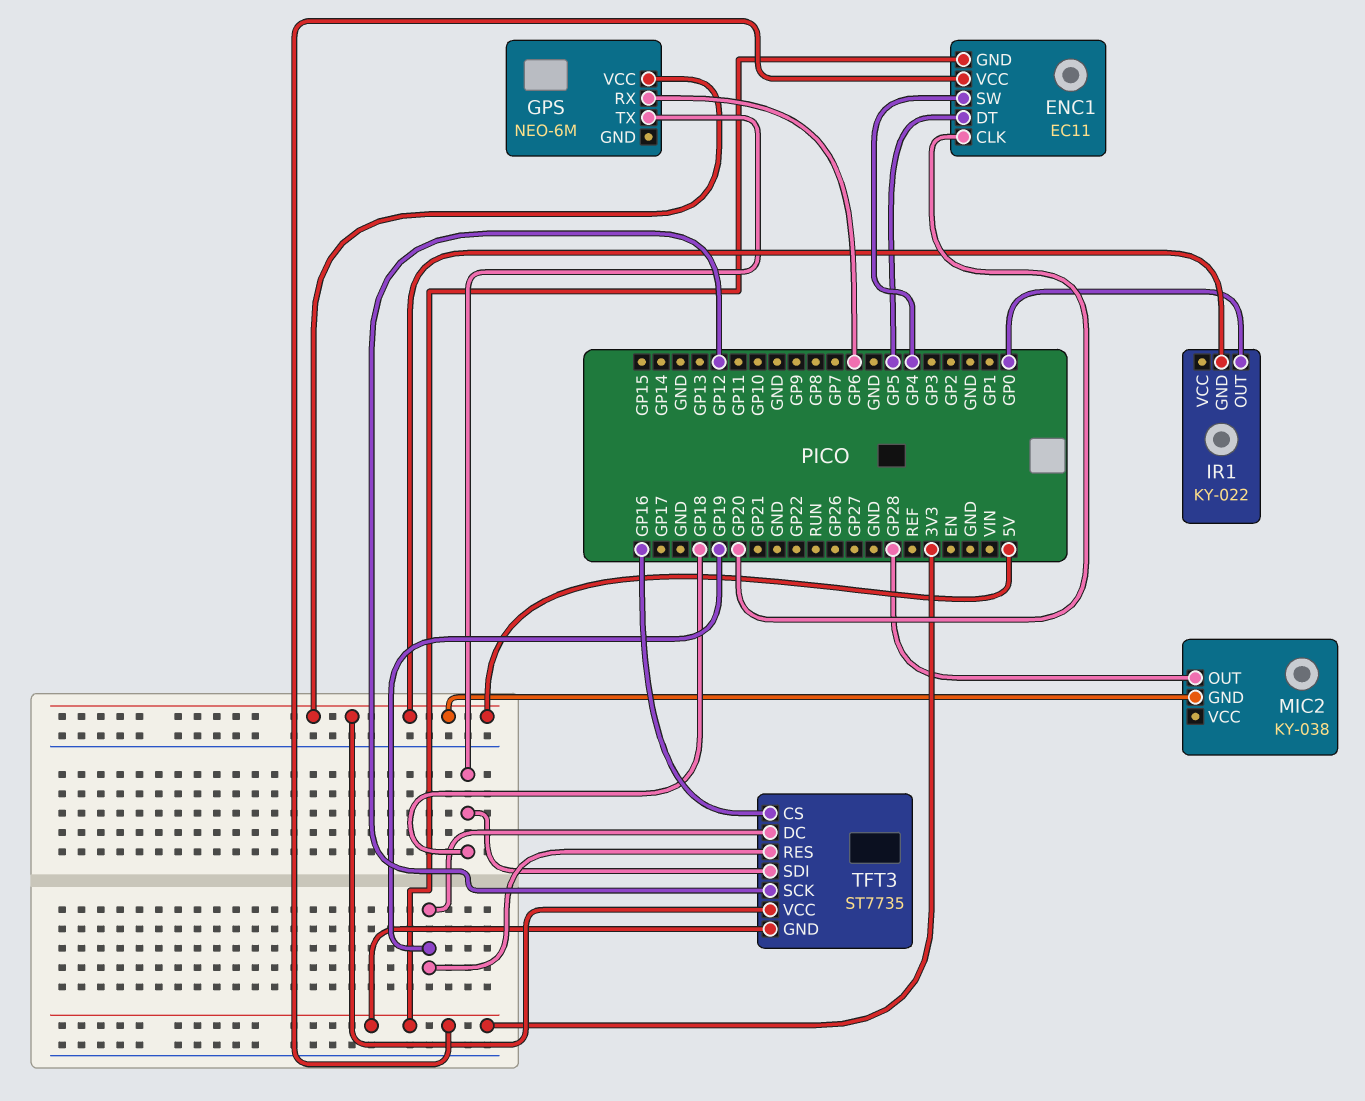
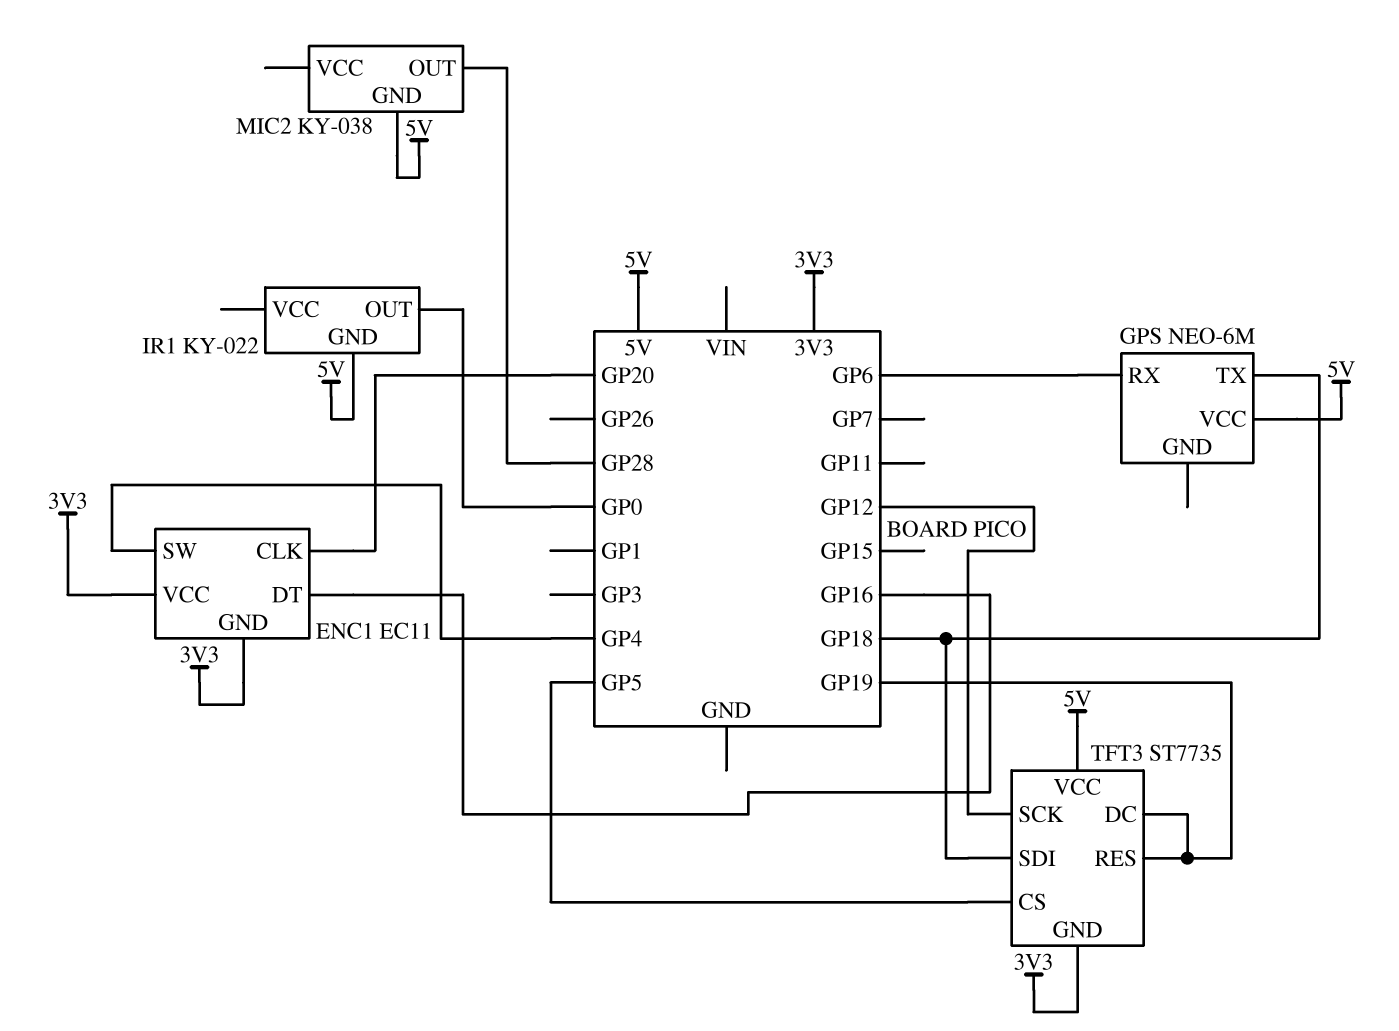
ENC1 pin DT: GP5 -> GP16
TFT3 pin CS: GP16 -> GP5

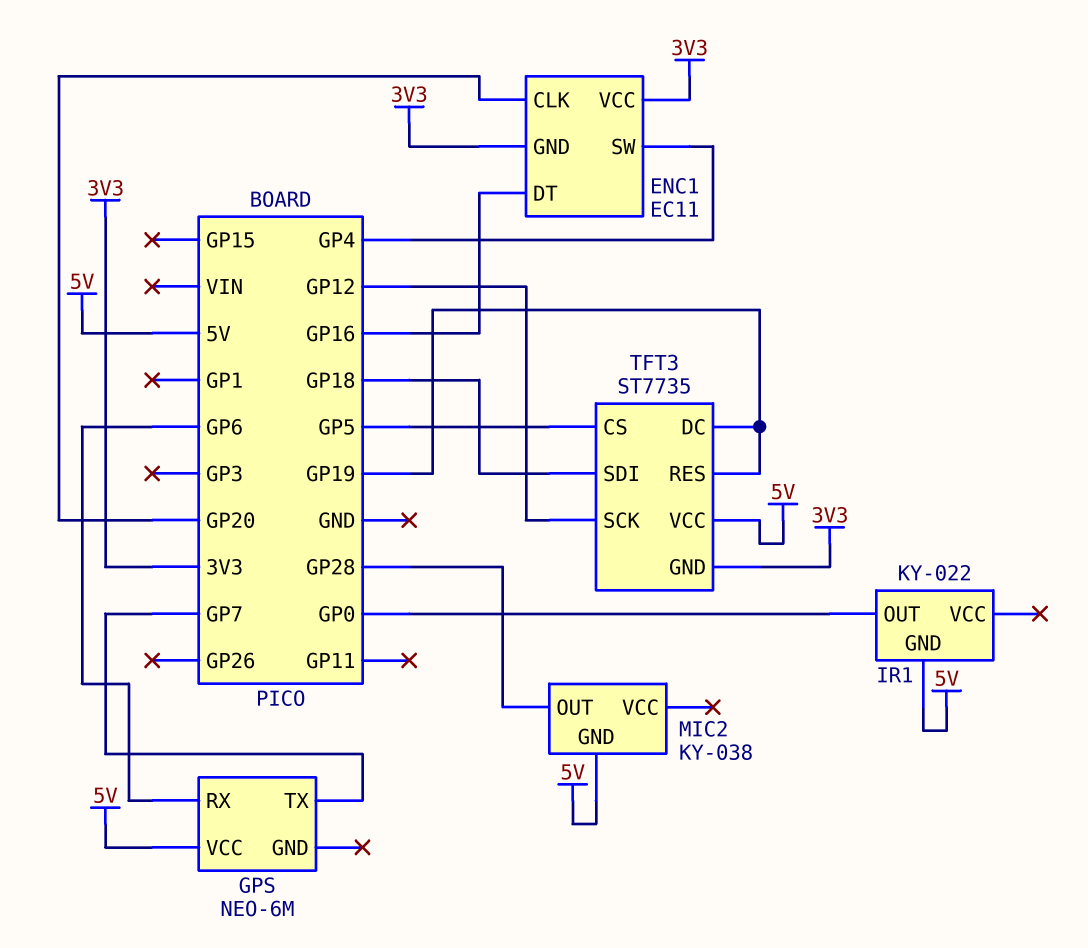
GPS pin TX: GP18 -> GP7

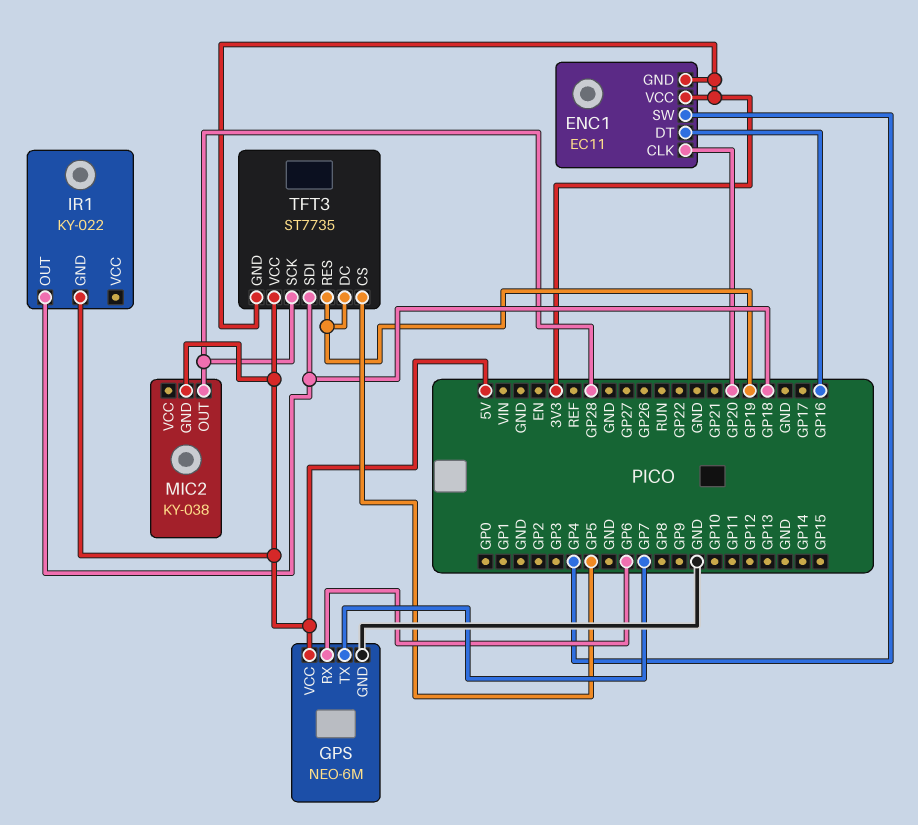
GPS pin GND: none -> GND
IR1 pin OUT: GP0 -> GP18
TFT3 pin SCK: GP12 -> GP28

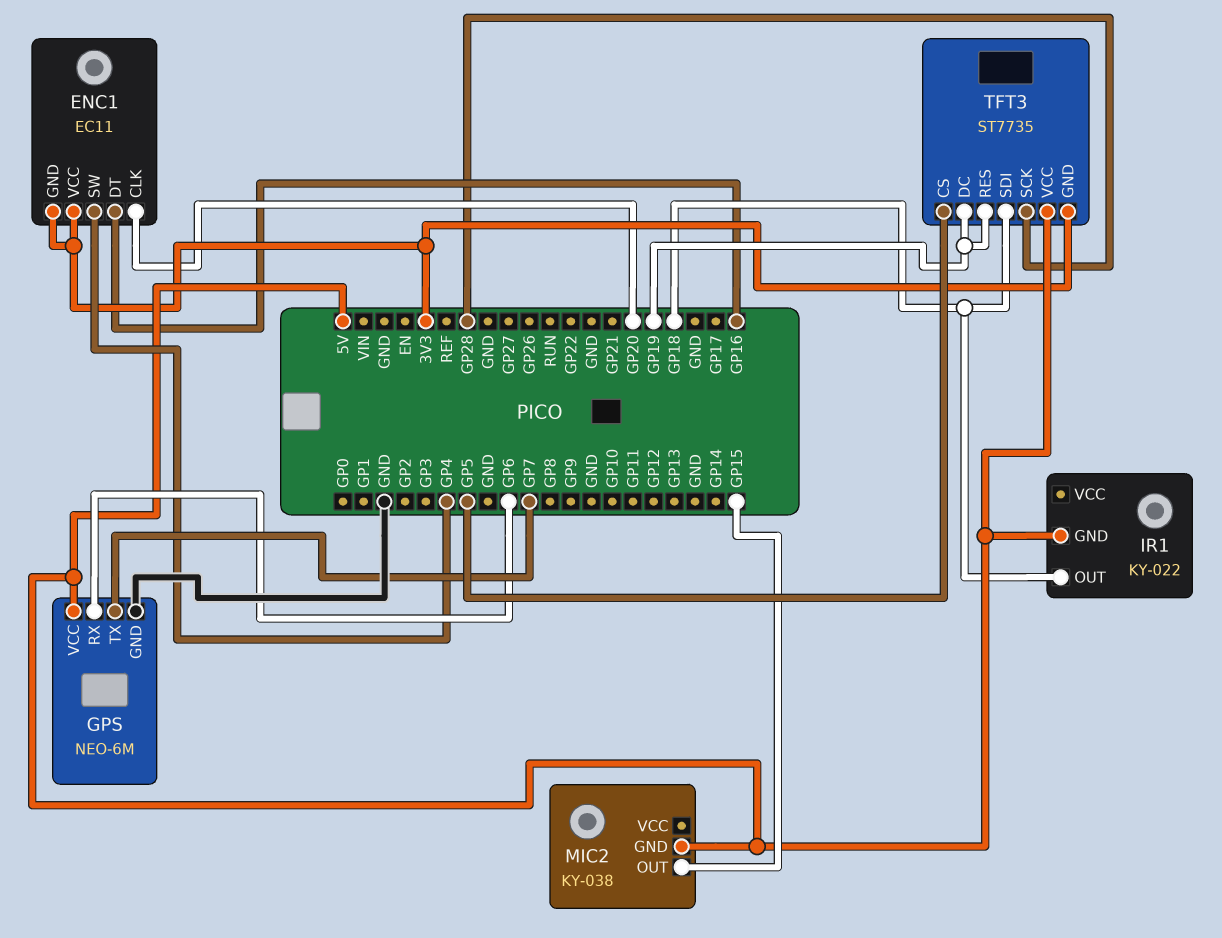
MIC2 pin OUT: GP28 -> GP15

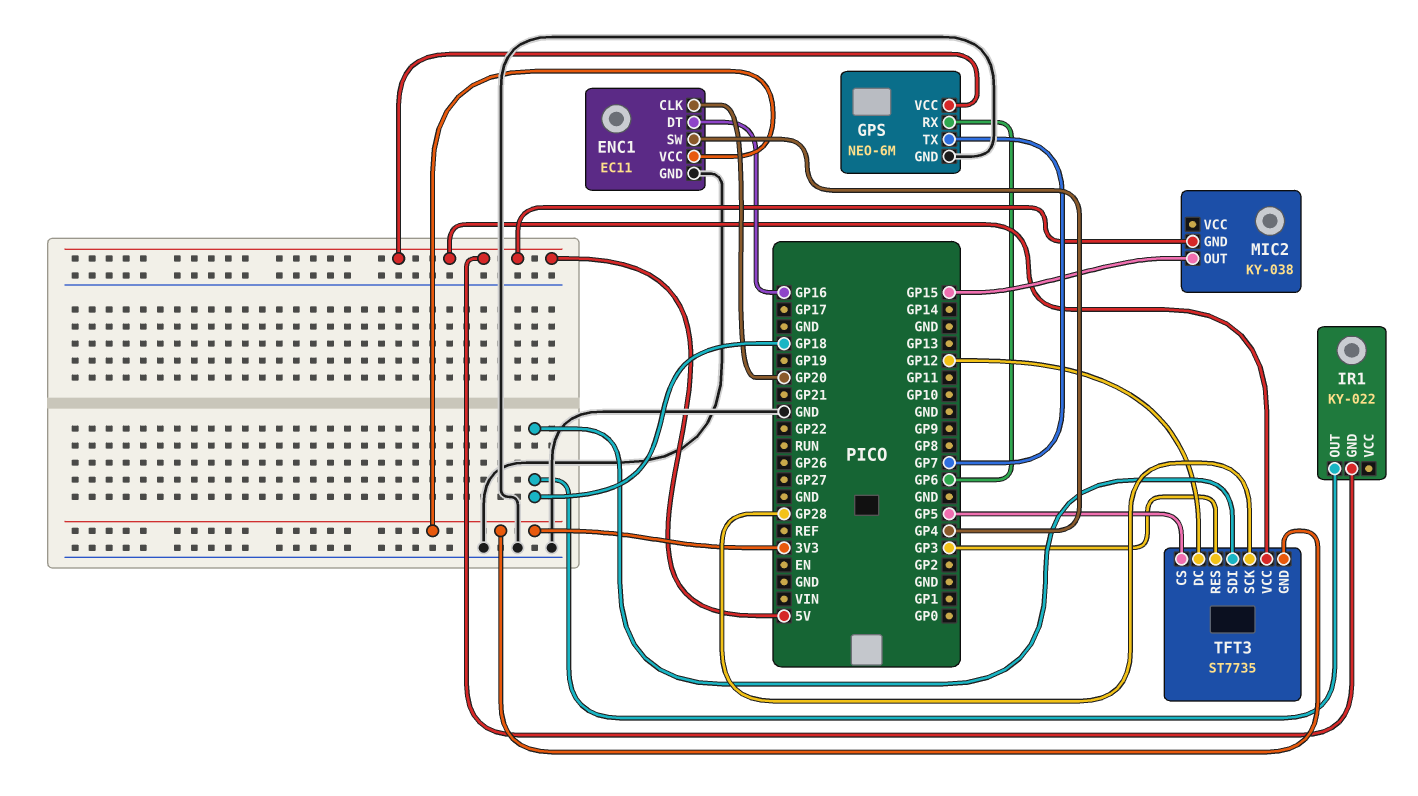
ENC1 pin GND: 3V3 -> GND
TFT3 pin DC: GP19 -> GP12
TFT3 pin RES: GP19 -> GP3

